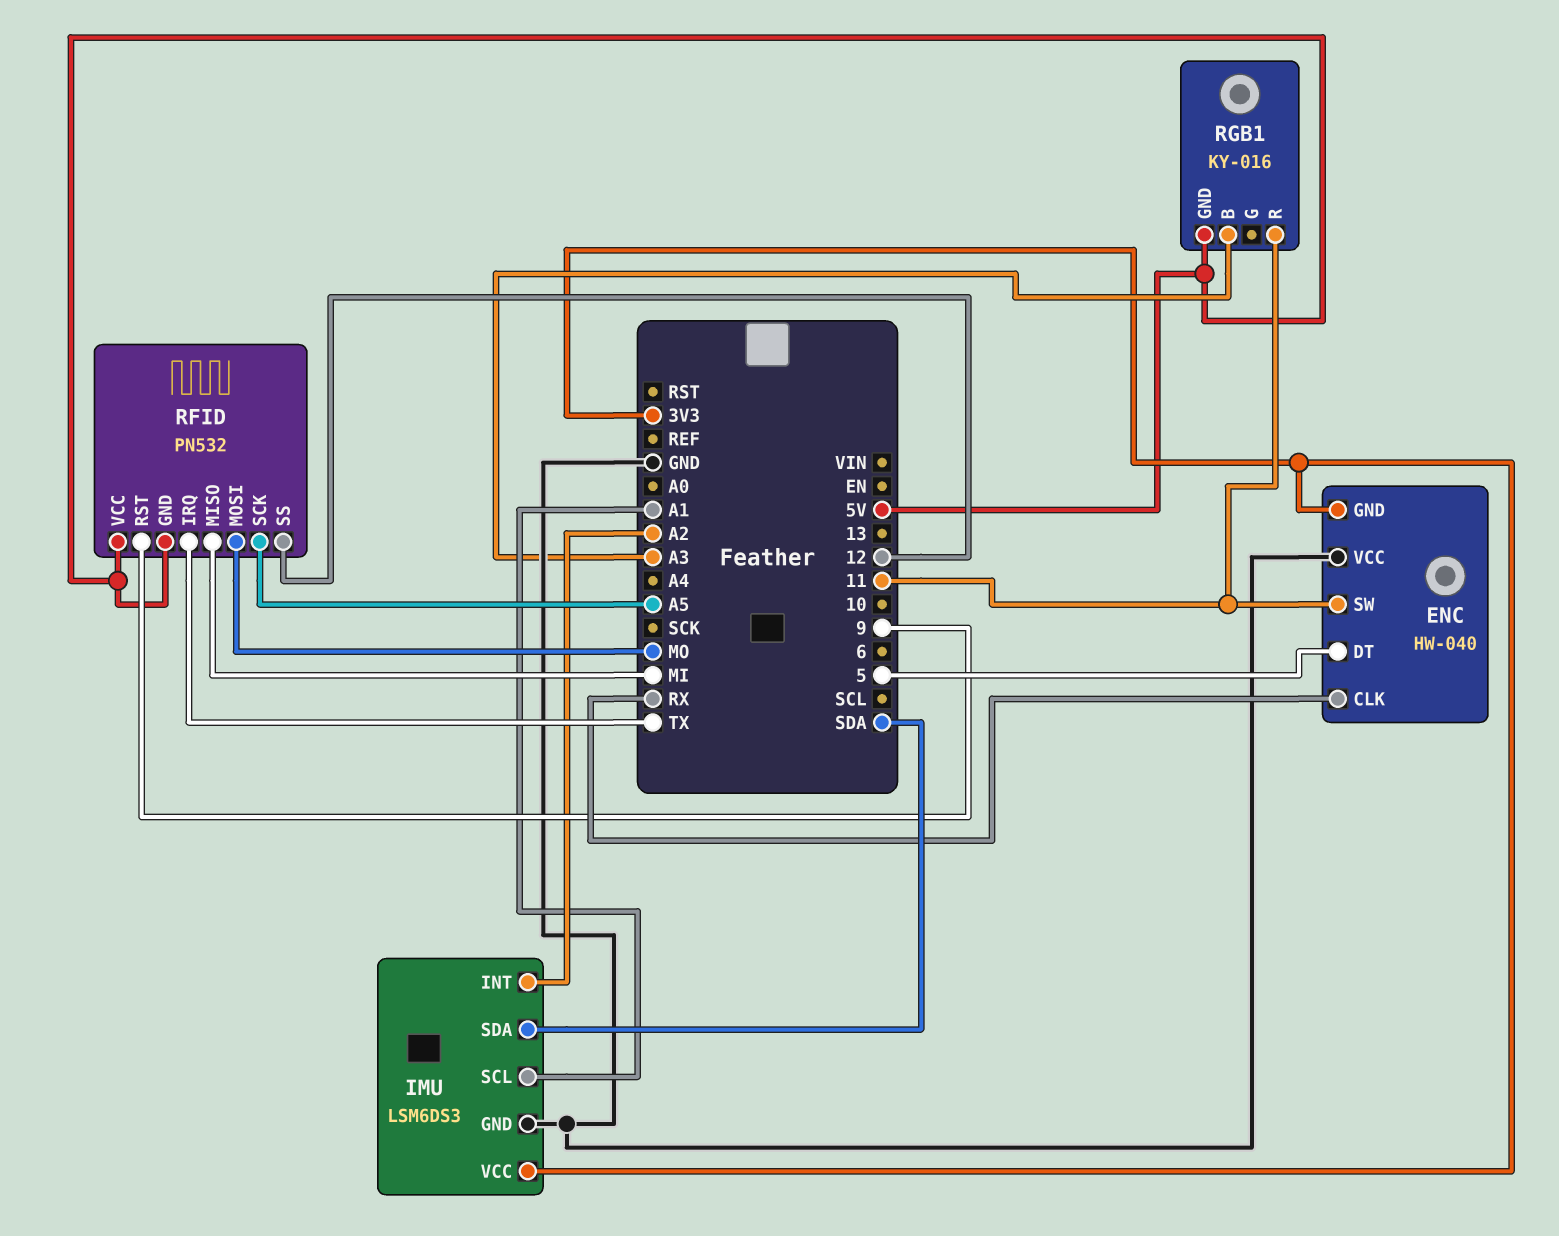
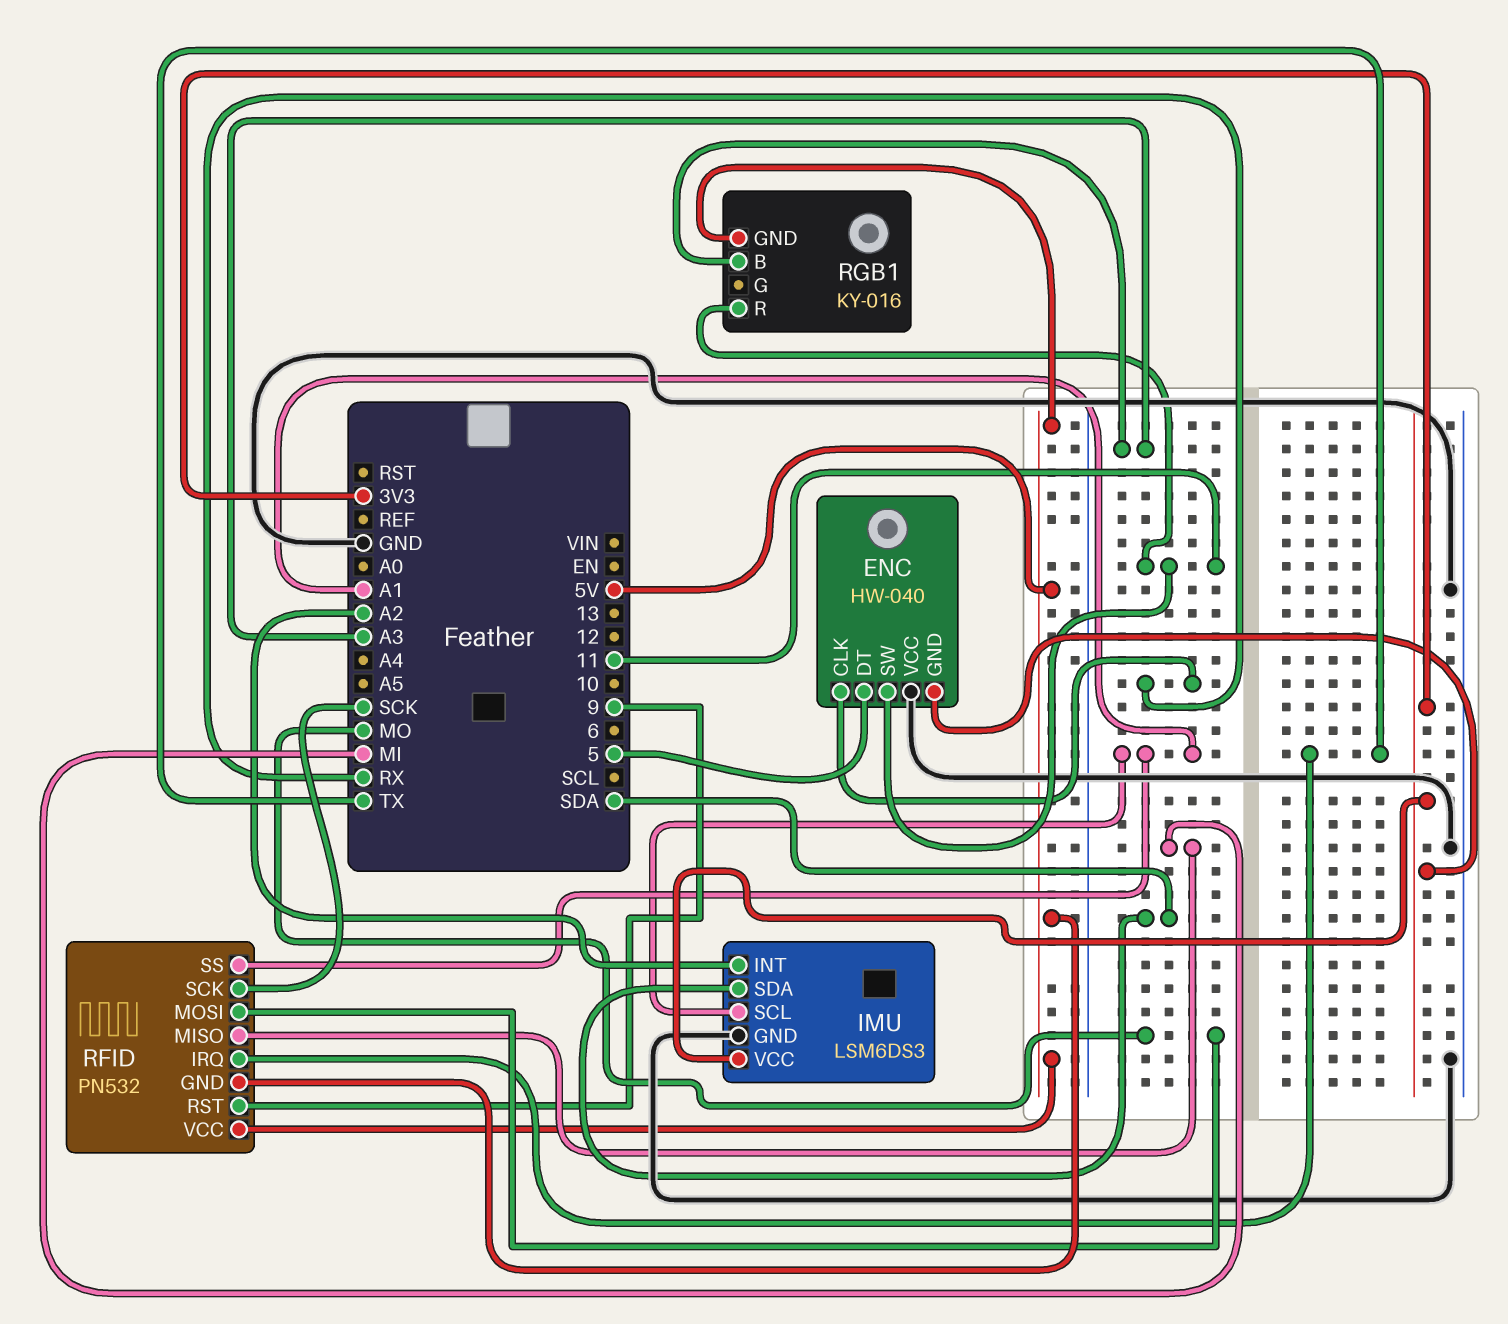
RFID pin SCK: A5 -> SCK
RFID pin SS: 12 -> A1

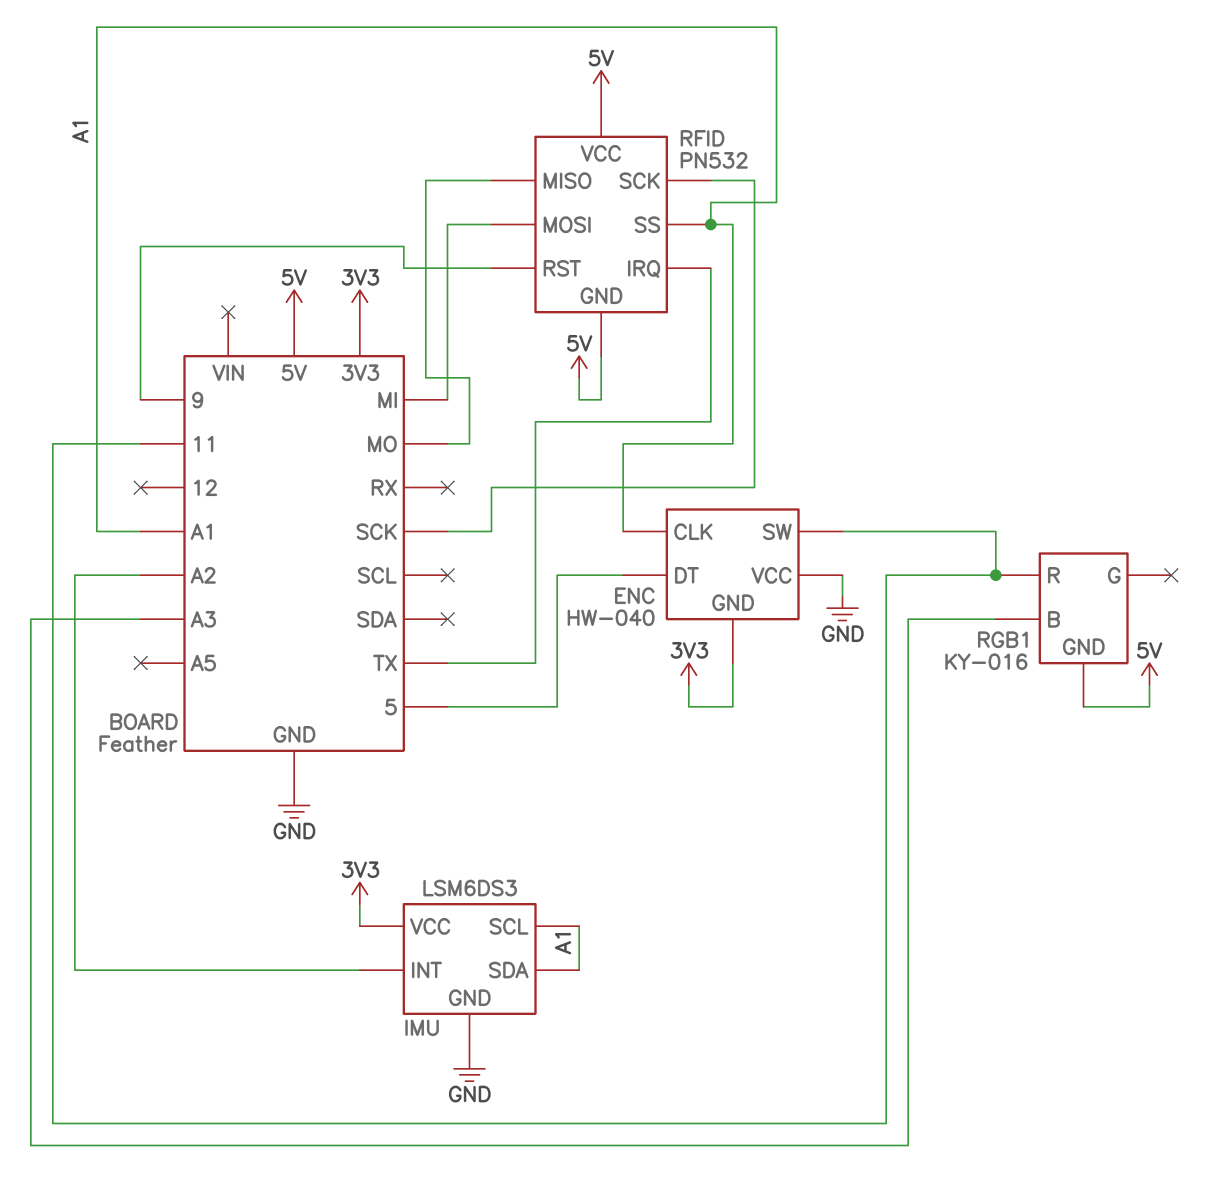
ENC pin CLK: RX -> A1
IMU pin SDA: SDA -> A1
RFID pin MISO: MI -> MO
RFID pin MOSI: MO -> MI

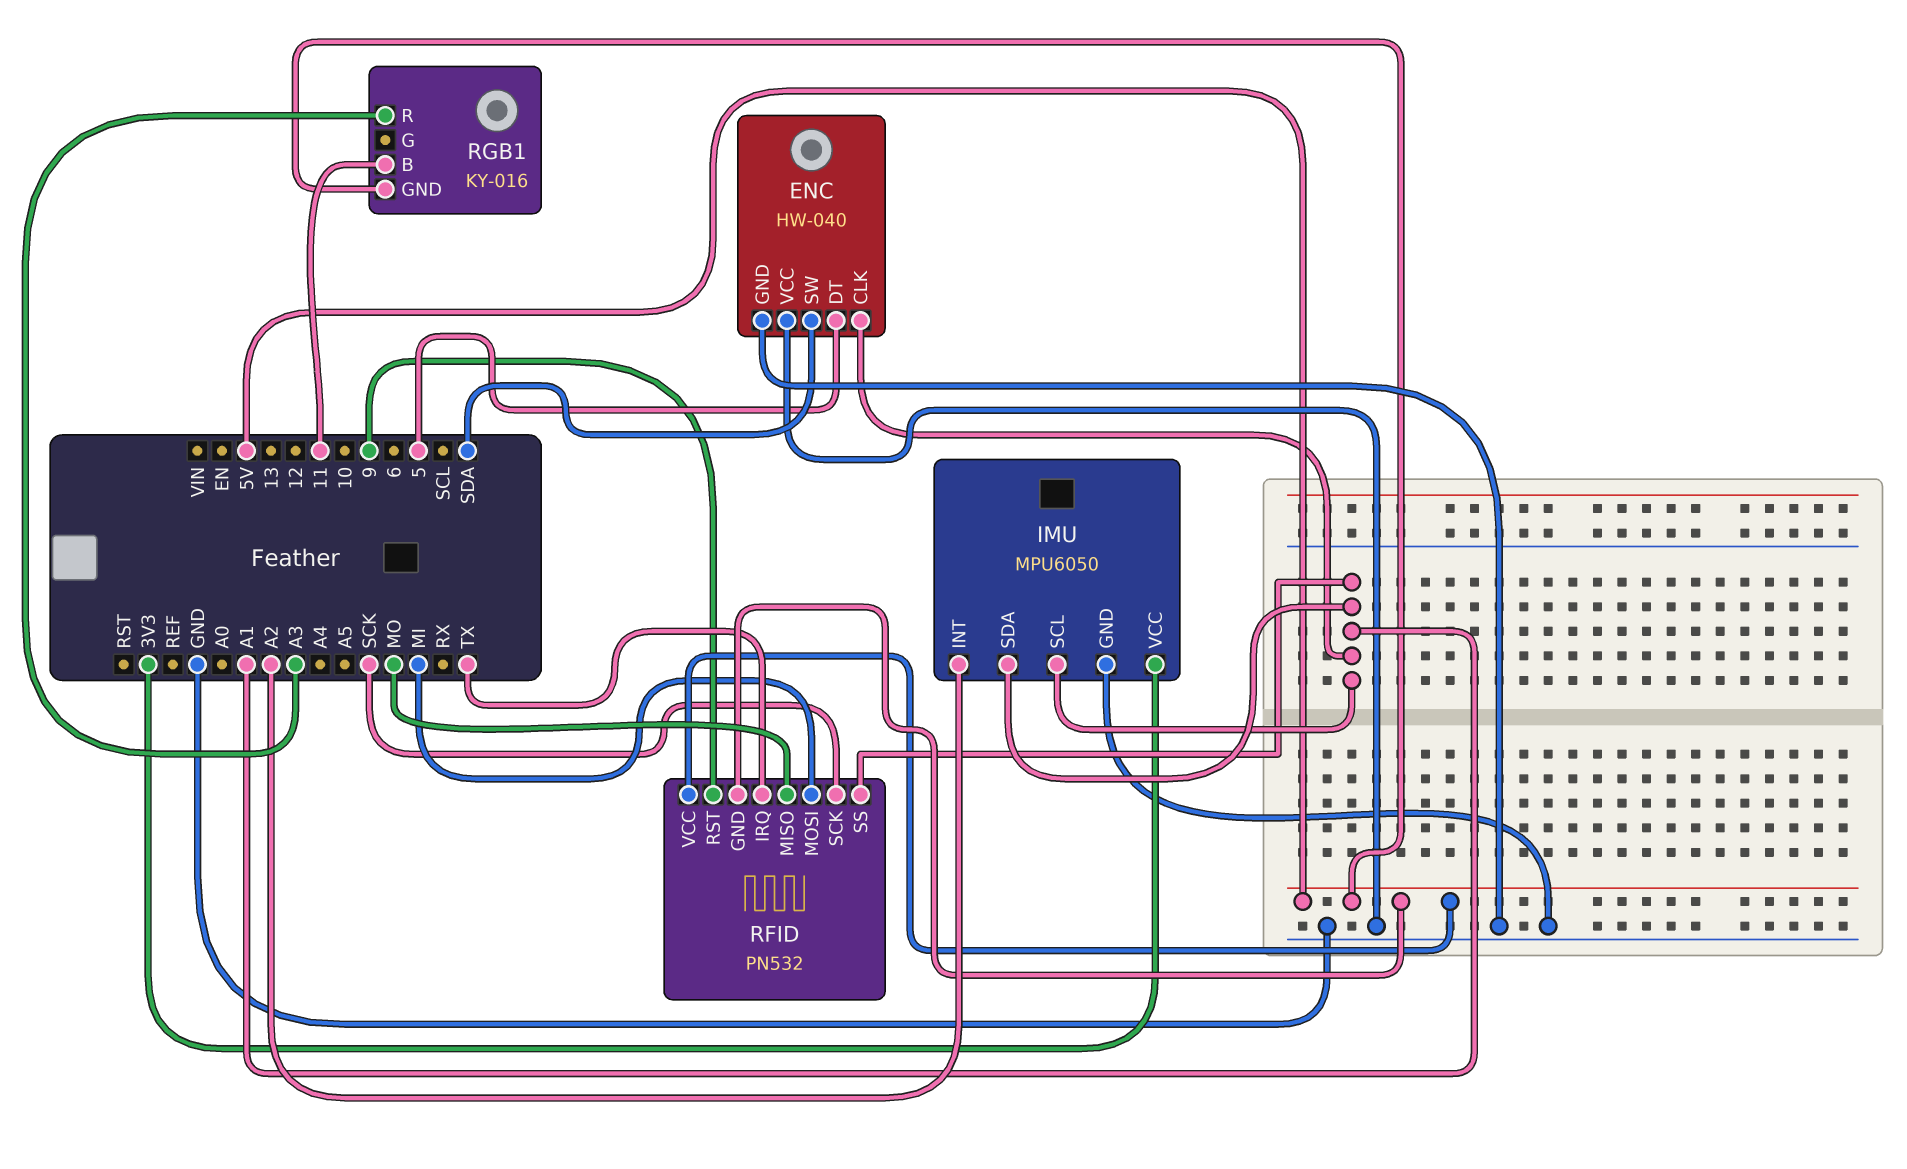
ENC pin GND: 3V3 -> GND
ENC pin SW: 11 -> SDA
IMU: LSM6DS3 -> MPU6050
RGB1 pin B: A3 -> 11
RGB1 pin R: 11 -> A3

